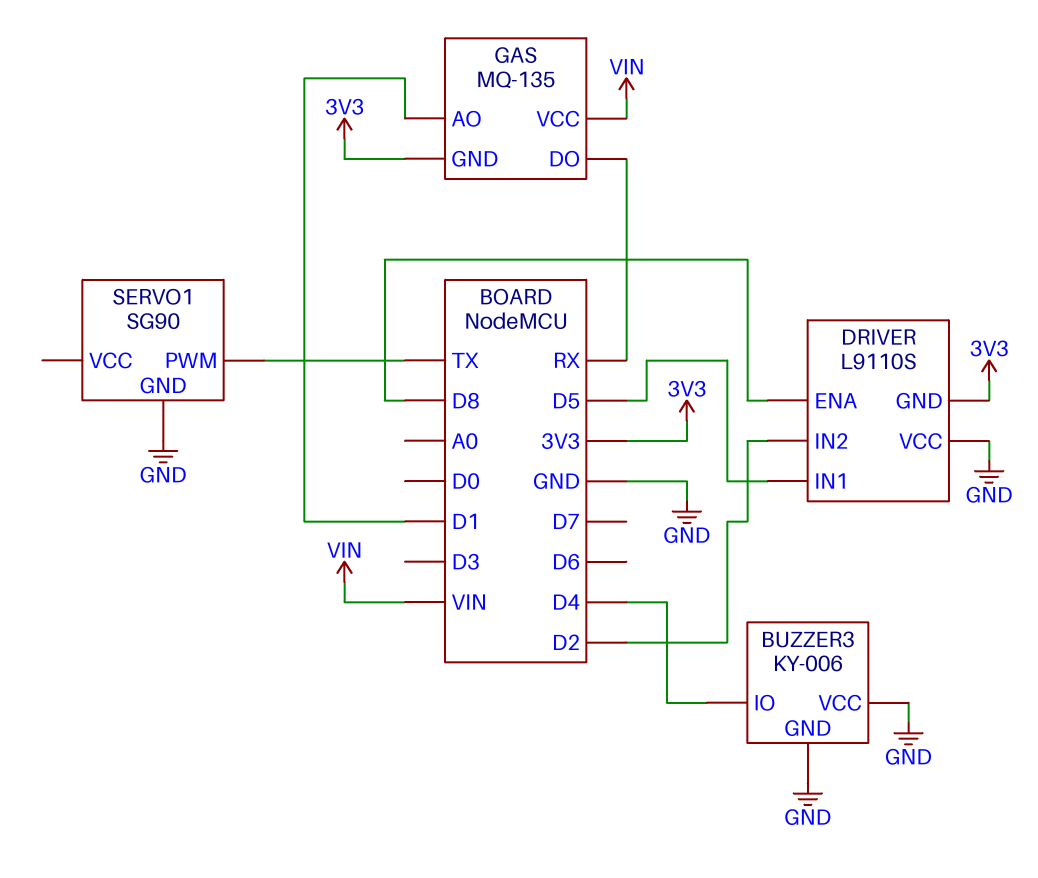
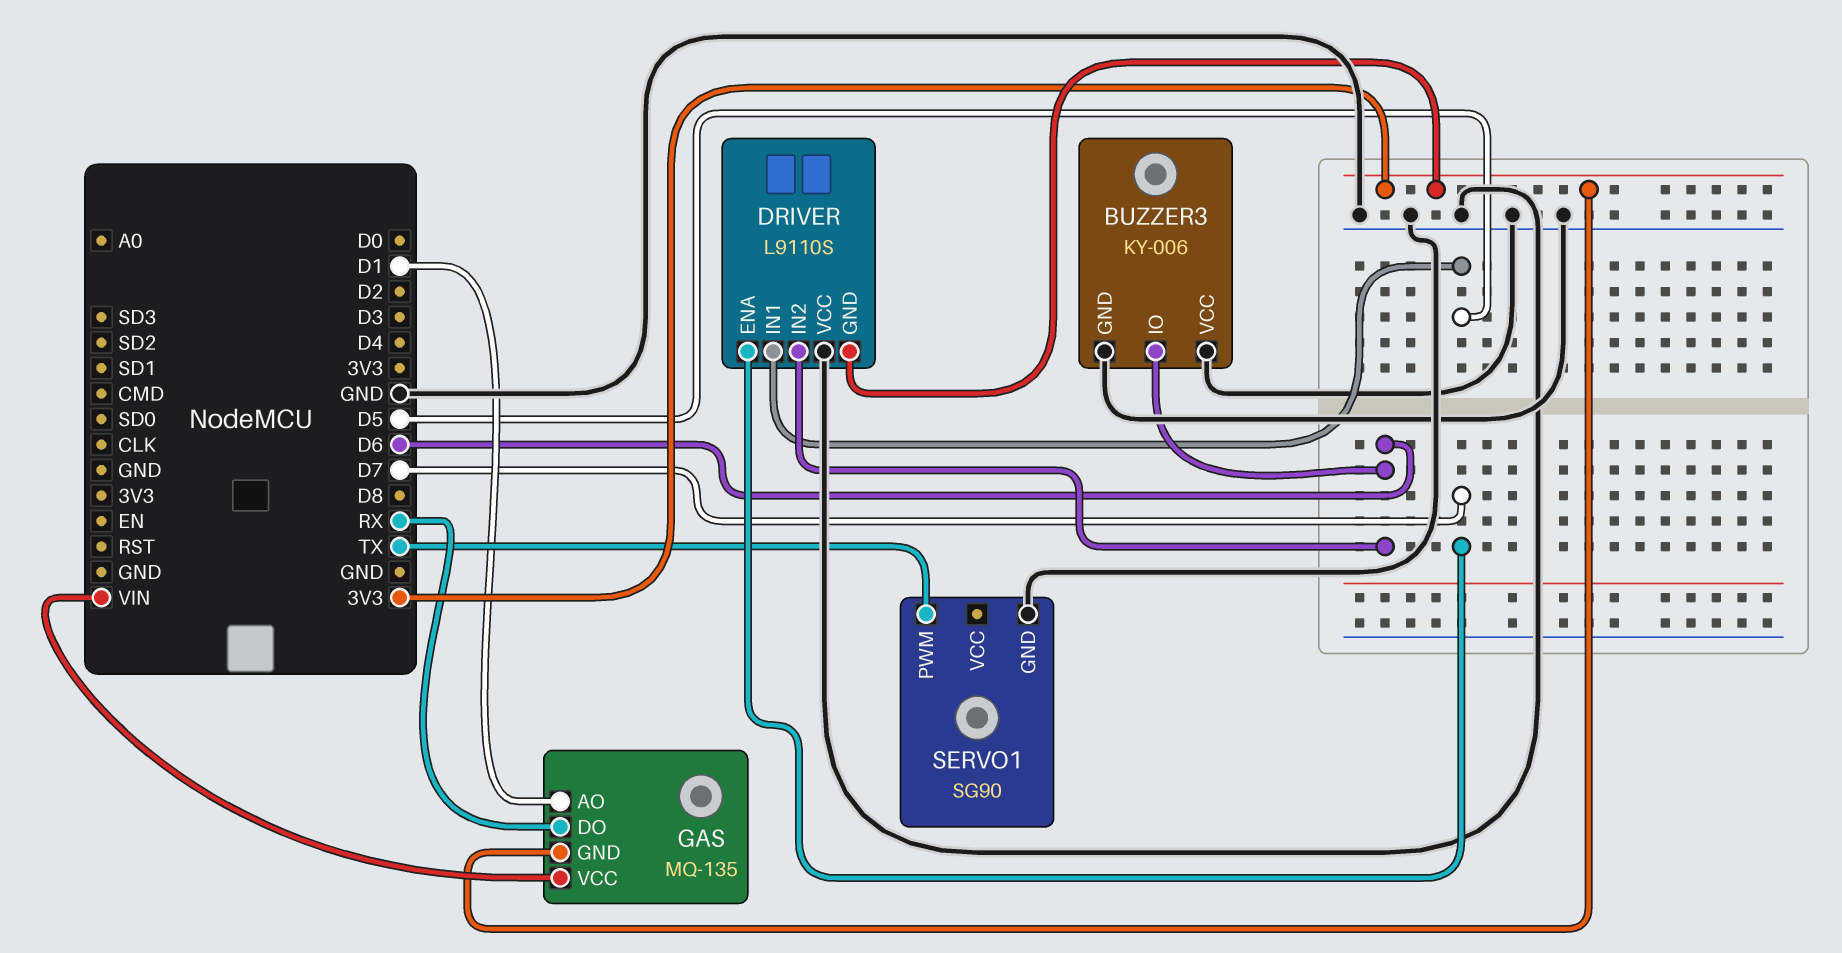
BUZZER3 pin IO: D4 -> D6
DRIVER pin ENA: D8 -> D7
DRIVER pin IN2: D2 -> D6

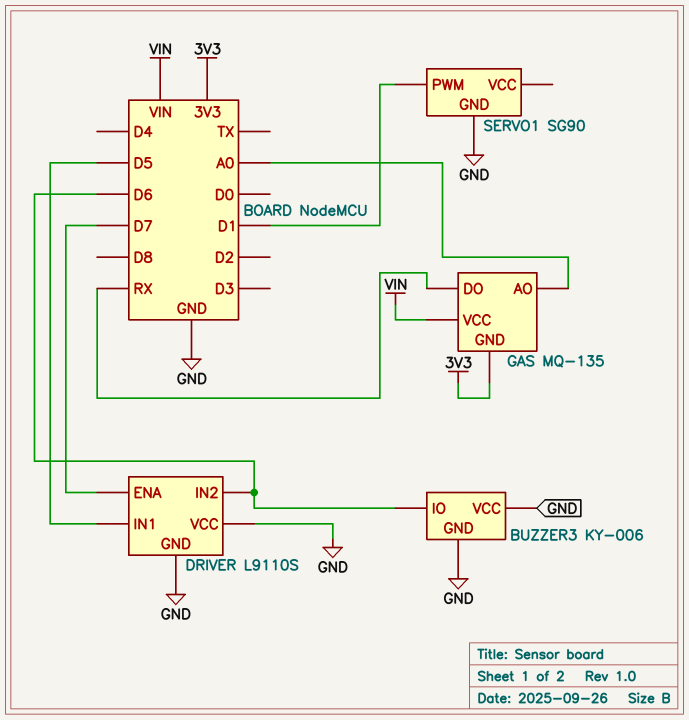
DRIVER pin GND: 3V3 -> GND
GAS pin AO: D1 -> A0
SERVO1 pin PWM: TX -> D1

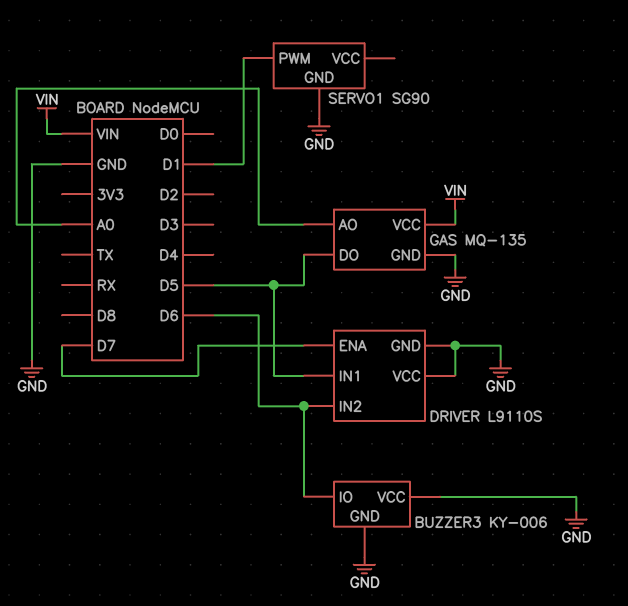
GAS pin DO: RX -> D5
GAS pin GND: 3V3 -> GND

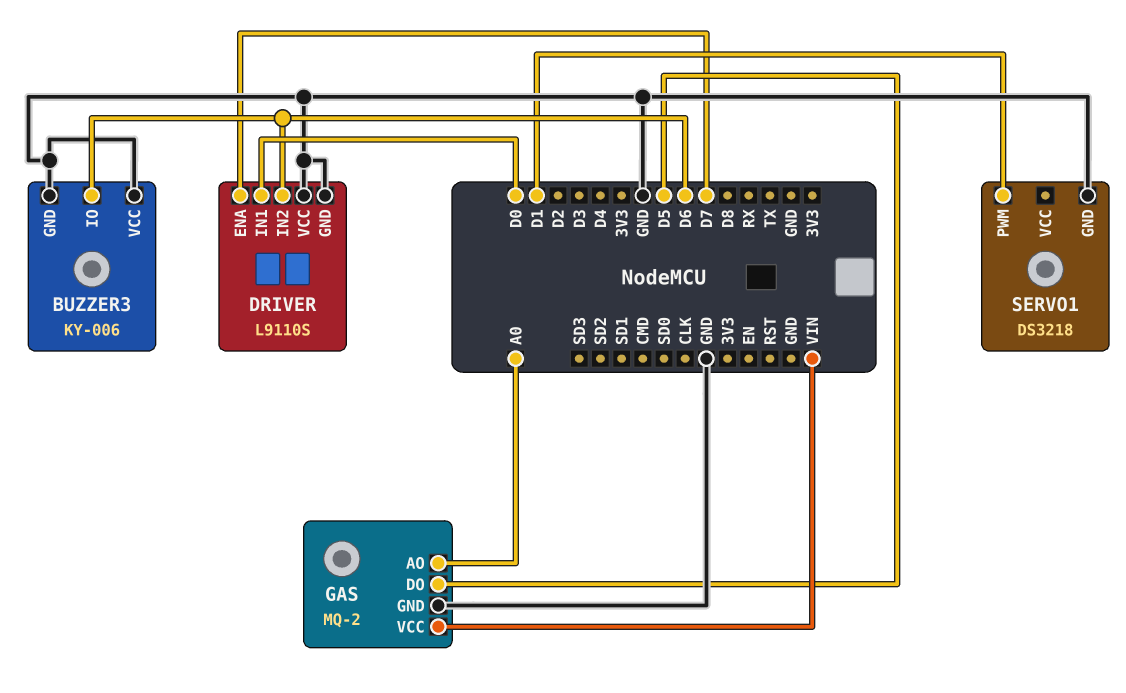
DRIVER pin IN1: D5 -> D0
GAS: MQ-135 -> MQ-2
SERVO1: SG90 -> DS3218

